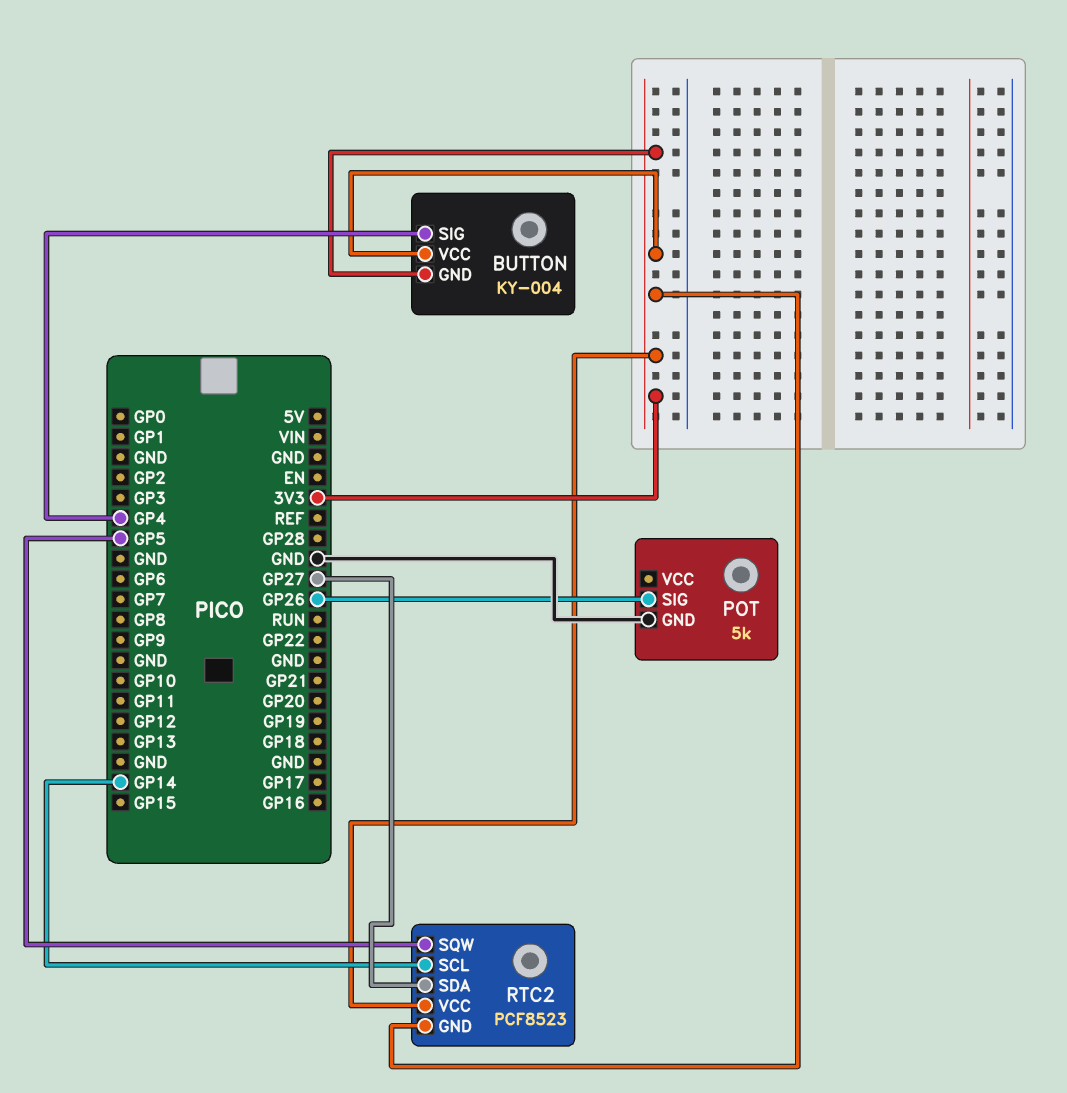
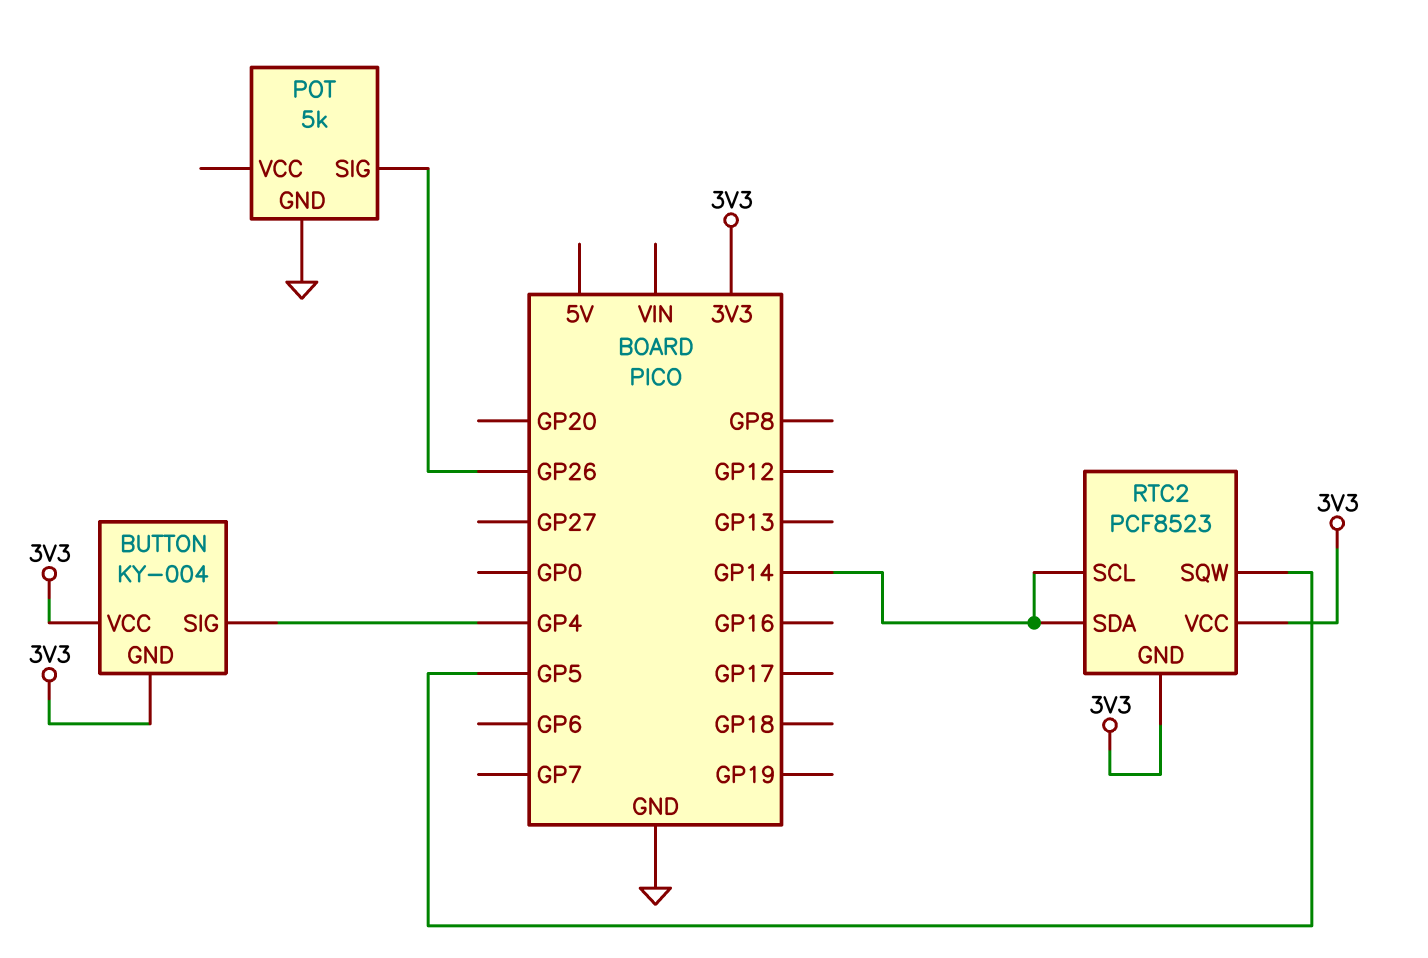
RTC2 pin SDA: GP27 -> GP14

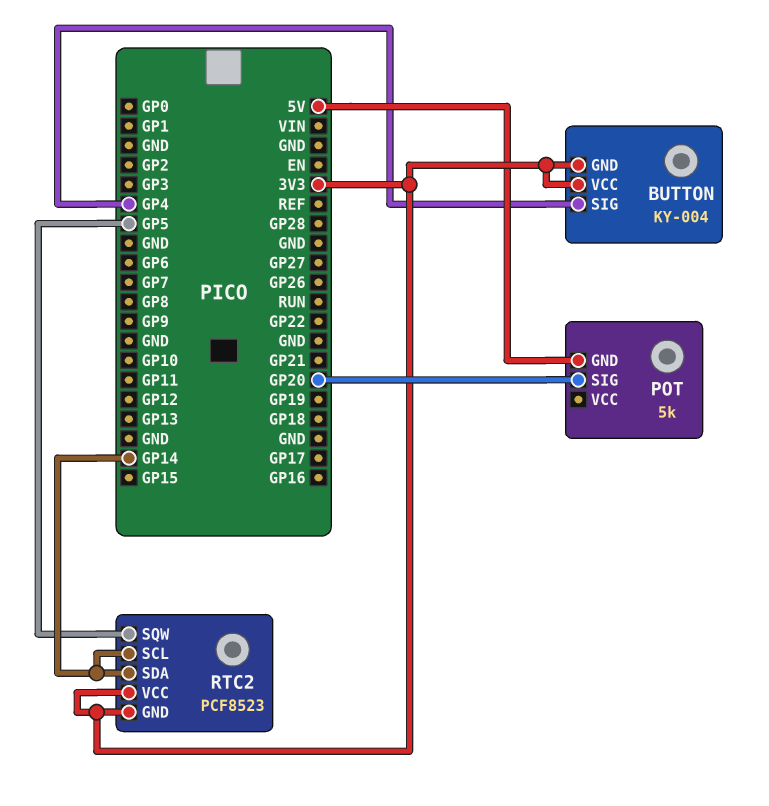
POT pin GND: GND -> 5V
POT pin SIG: GP26 -> GP20

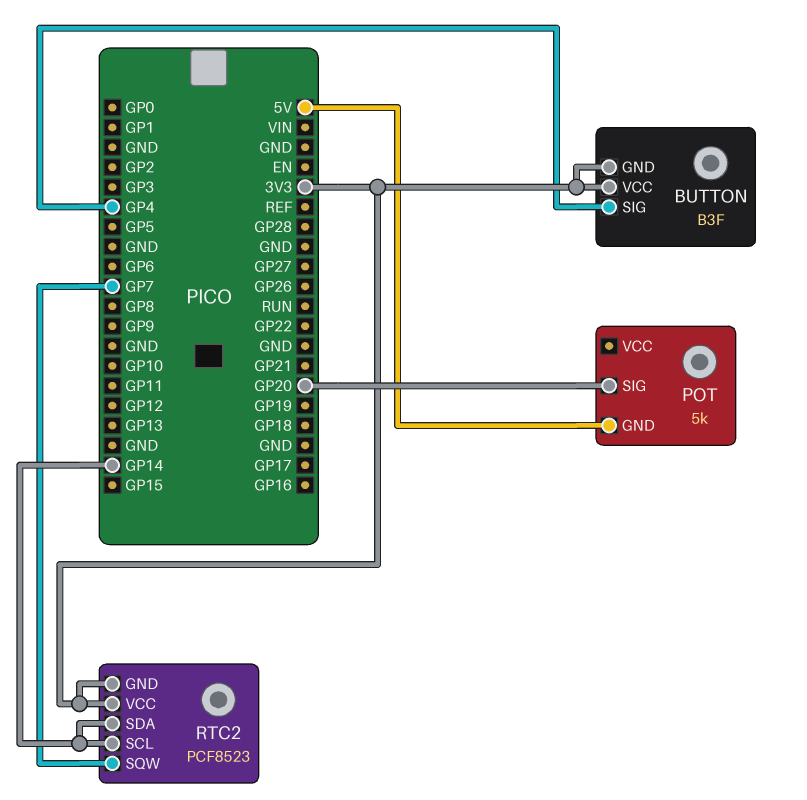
BUTTON: KY-004 -> B3F
RTC2 pin SQW: GP5 -> GP7

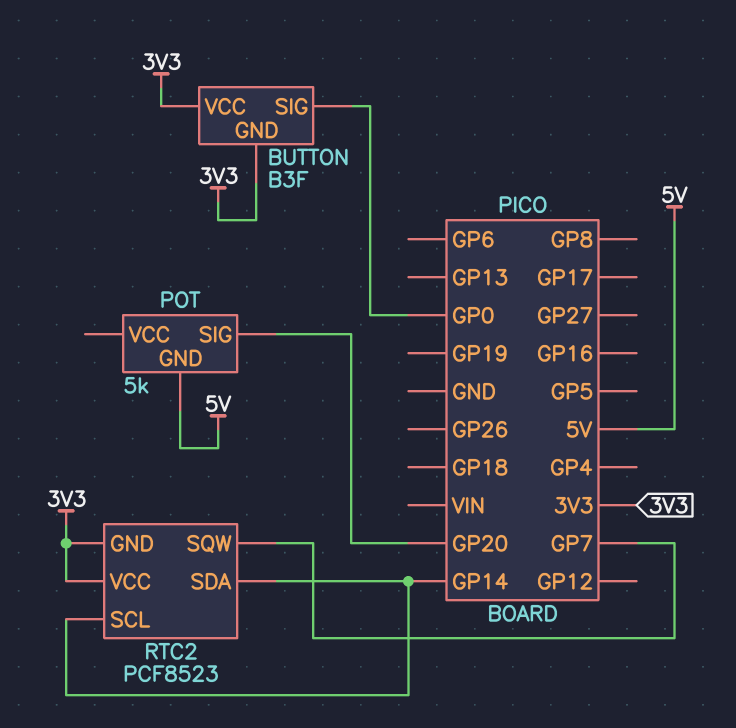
BUTTON pin SIG: GP4 -> GP0

